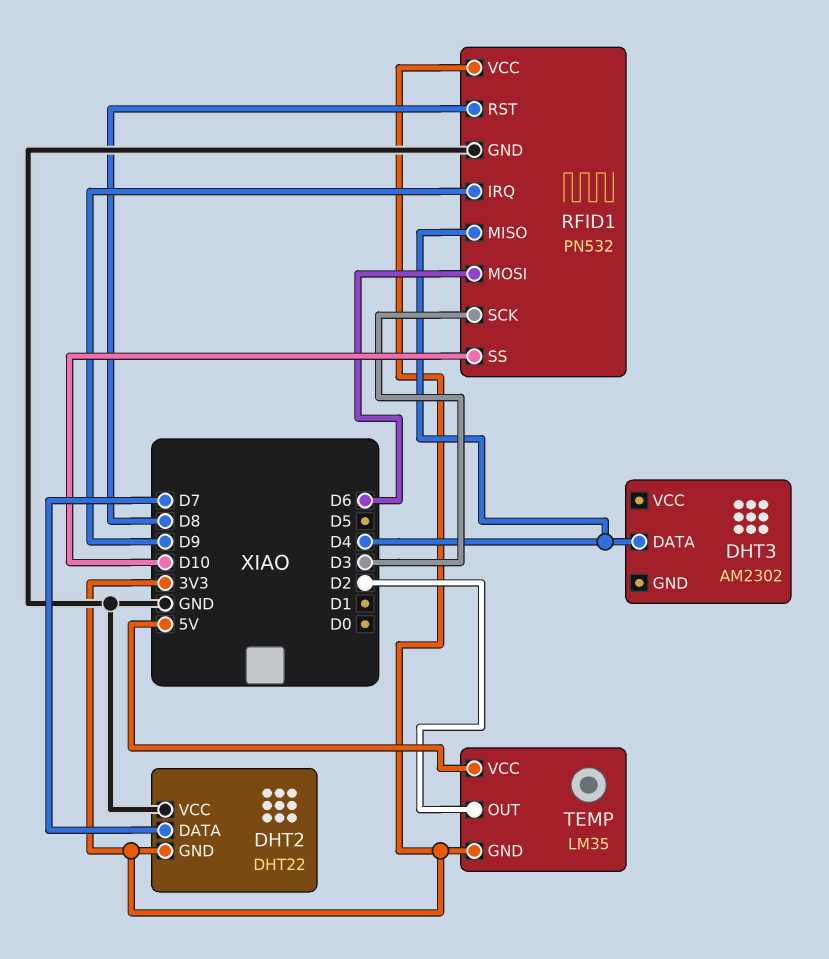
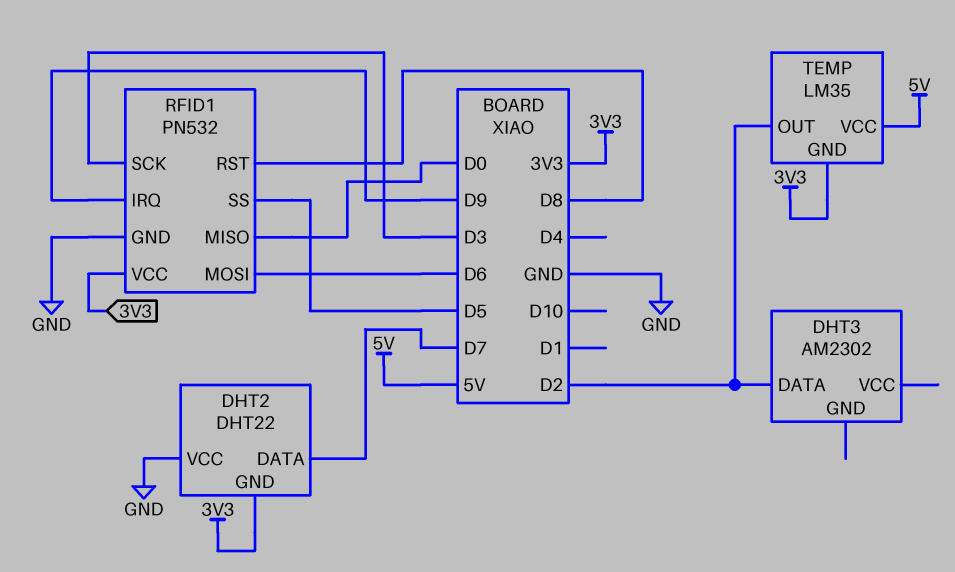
DHT3 pin DATA: D4 -> D2
RFID1 pin MISO: D4 -> D0
RFID1 pin SS: D10 -> D5

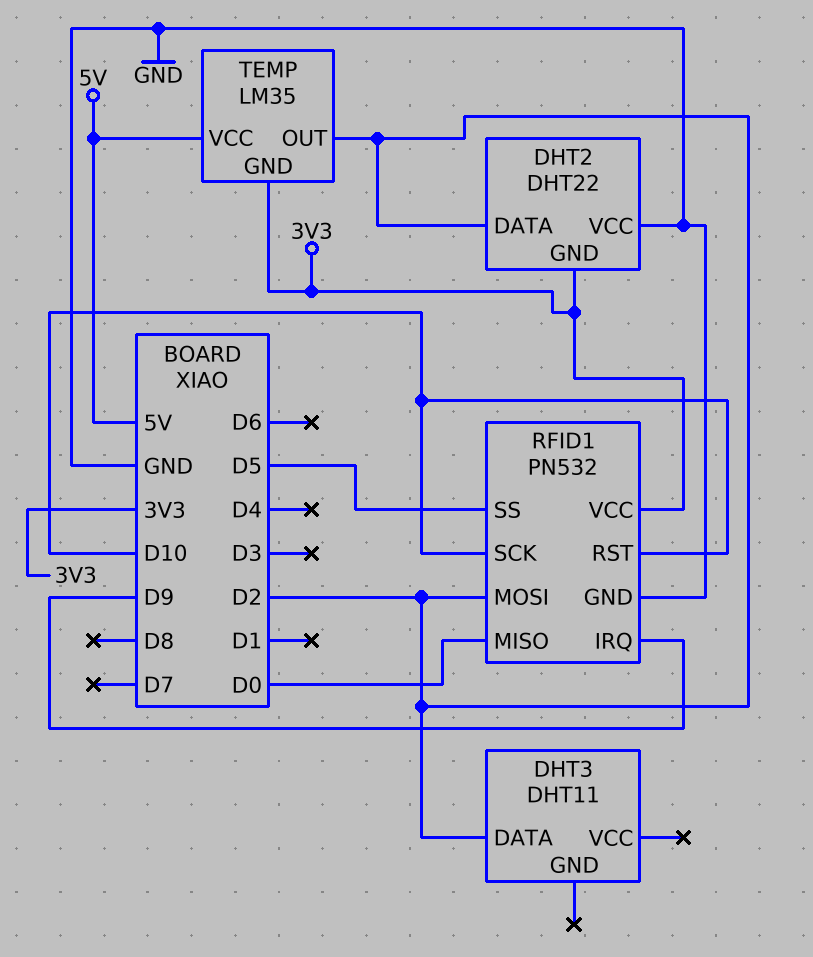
DHT2 pin DATA: D7 -> D2
DHT3: AM2302 -> DHT11
RFID1 pin MOSI: D6 -> D2
RFID1 pin RST: D8 -> D10
RFID1 pin SCK: D3 -> D10

